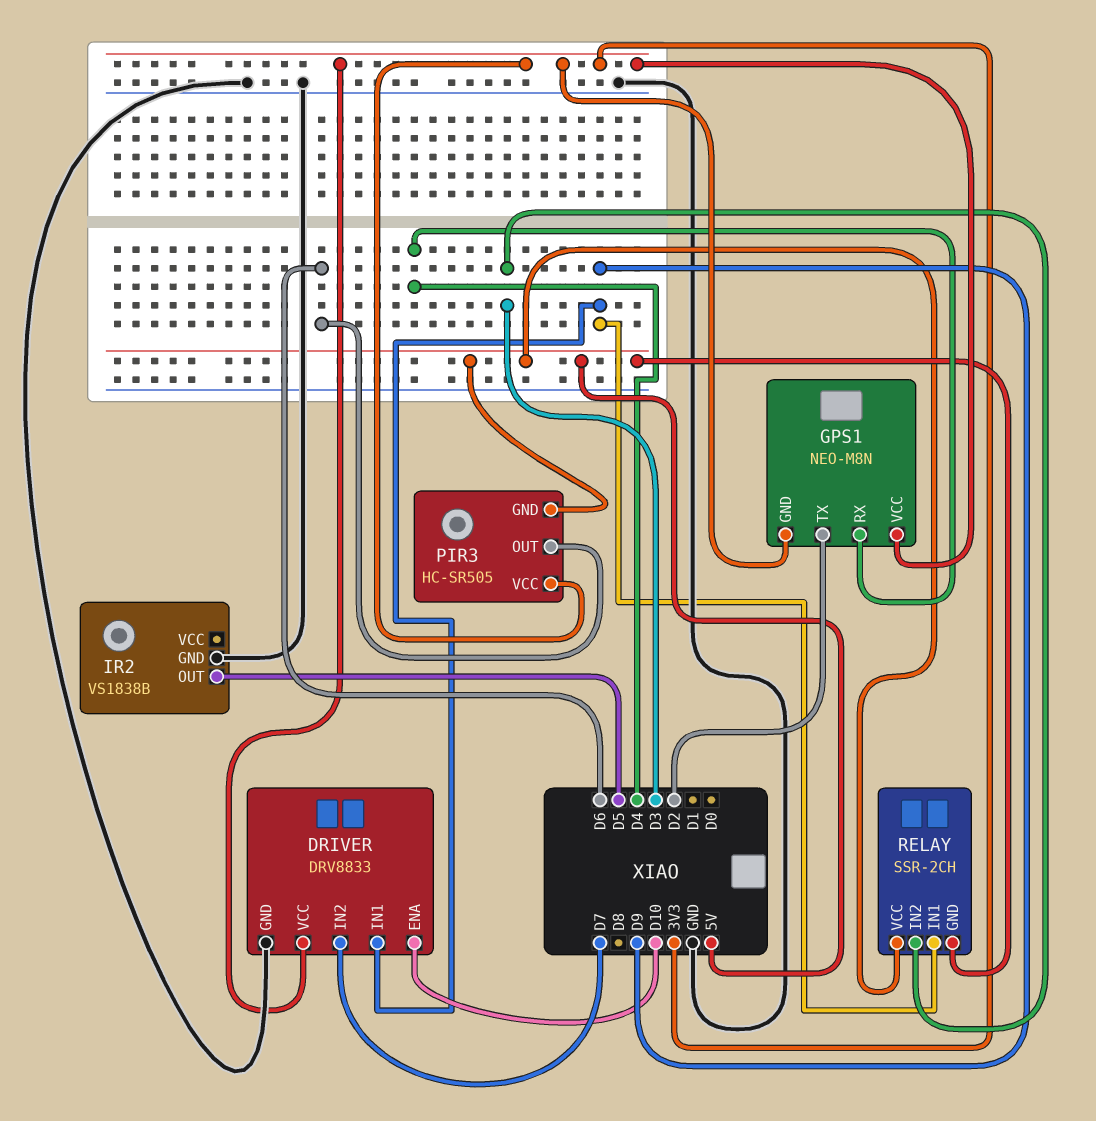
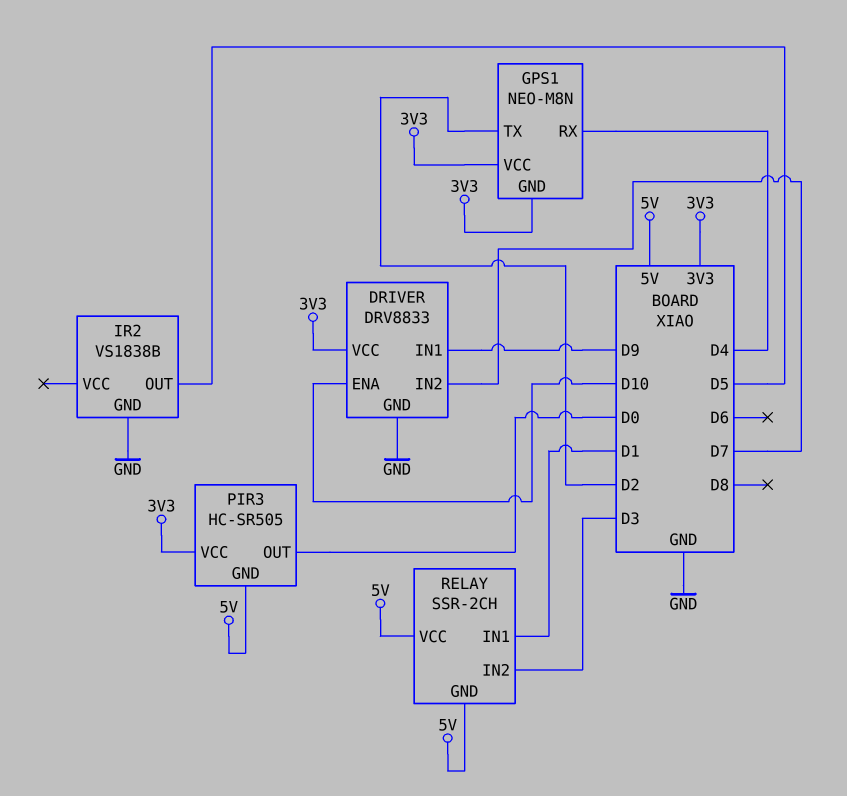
PIR3 pin OUT: D6 -> D0
RELAY pin IN1: D9 -> D1

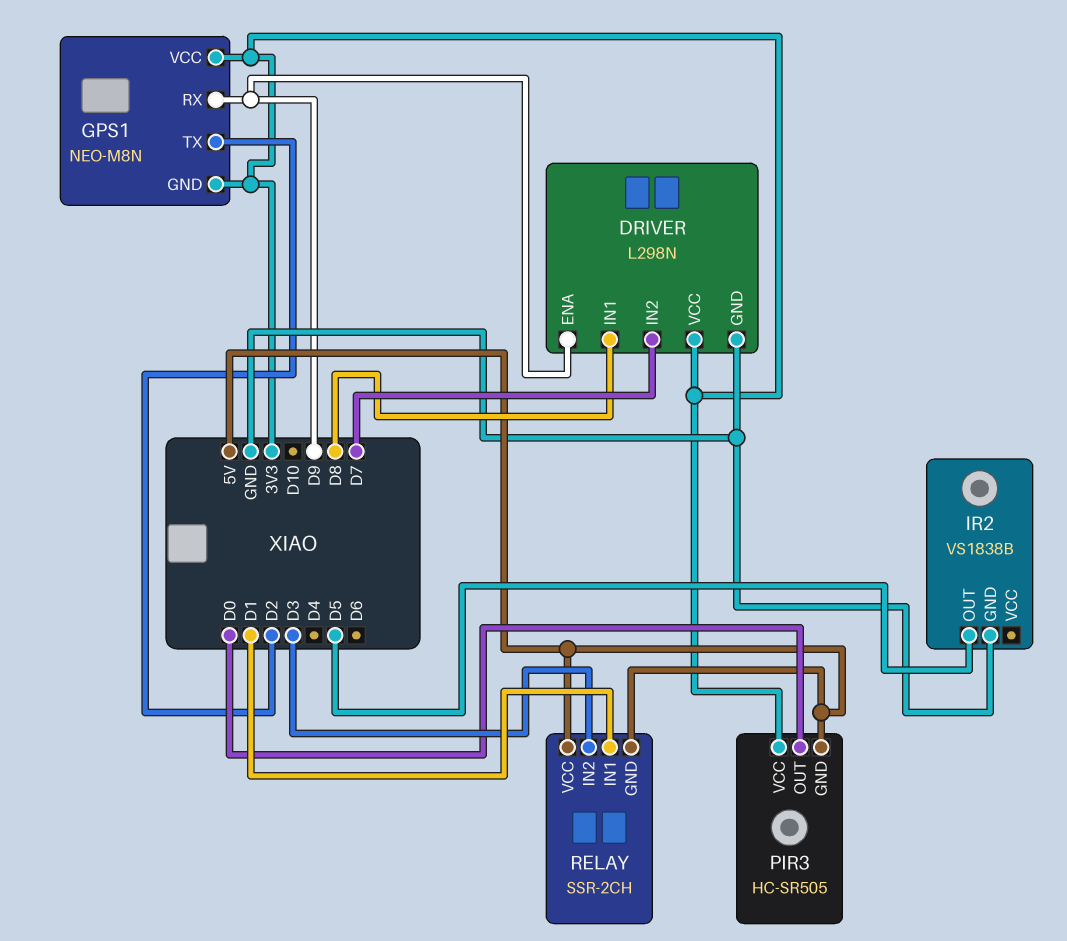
DRIVER: DRV8833 -> L298N
DRIVER pin ENA: D10 -> D9
DRIVER pin IN1: D9 -> D8
GPS1 pin RX: D4 -> D9

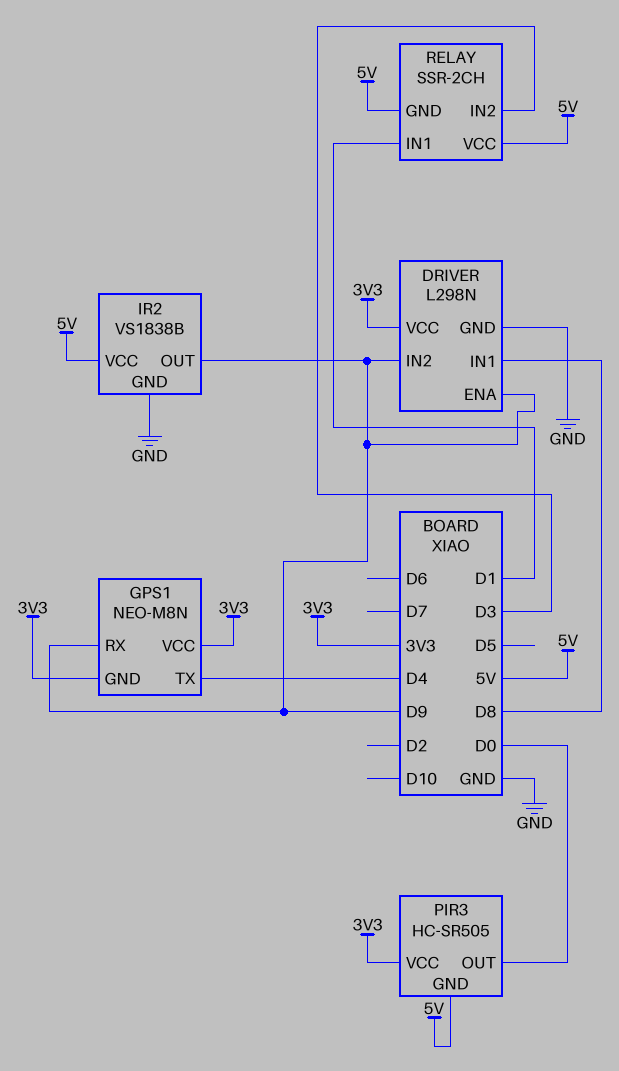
DRIVER pin IN2: D7 -> D9
GPS1 pin TX: D2 -> D4
IR2 pin OUT: D5 -> D9
IR2 pin VCC: none -> 5V

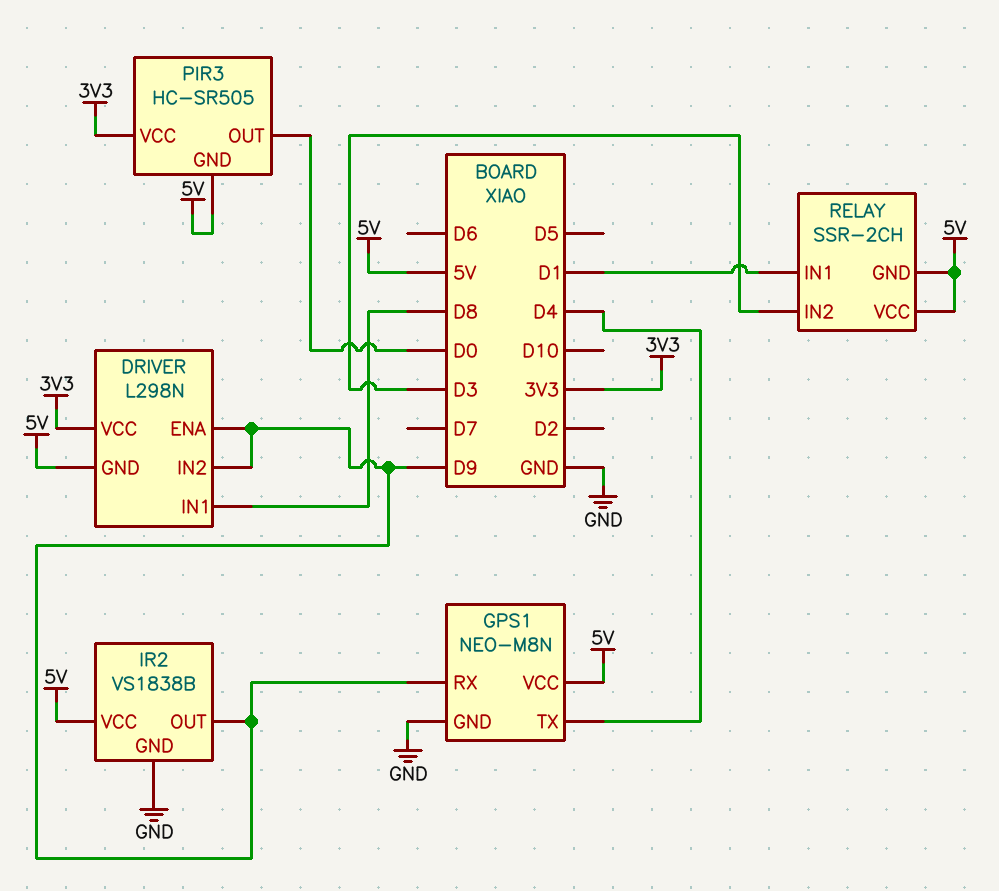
DRIVER pin GND: GND -> 5V
GPS1 pin GND: 3V3 -> GND
GPS1 pin VCC: 3V3 -> 5V

